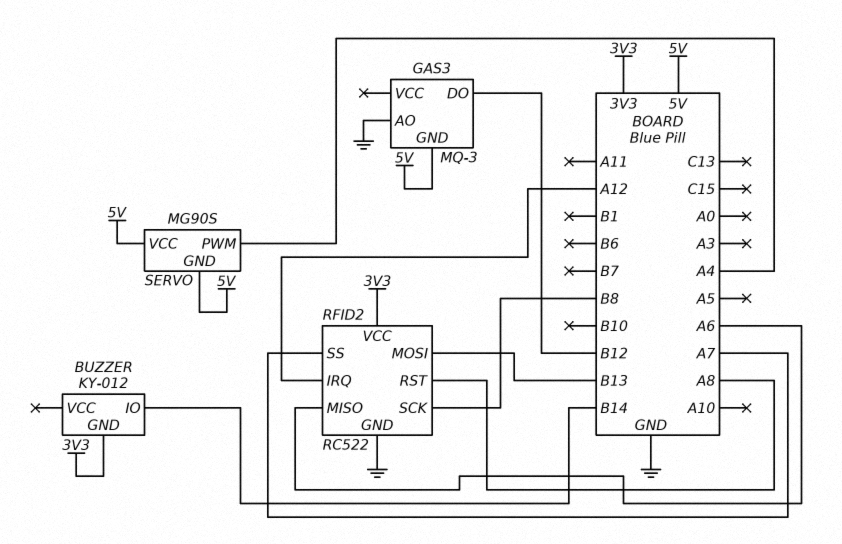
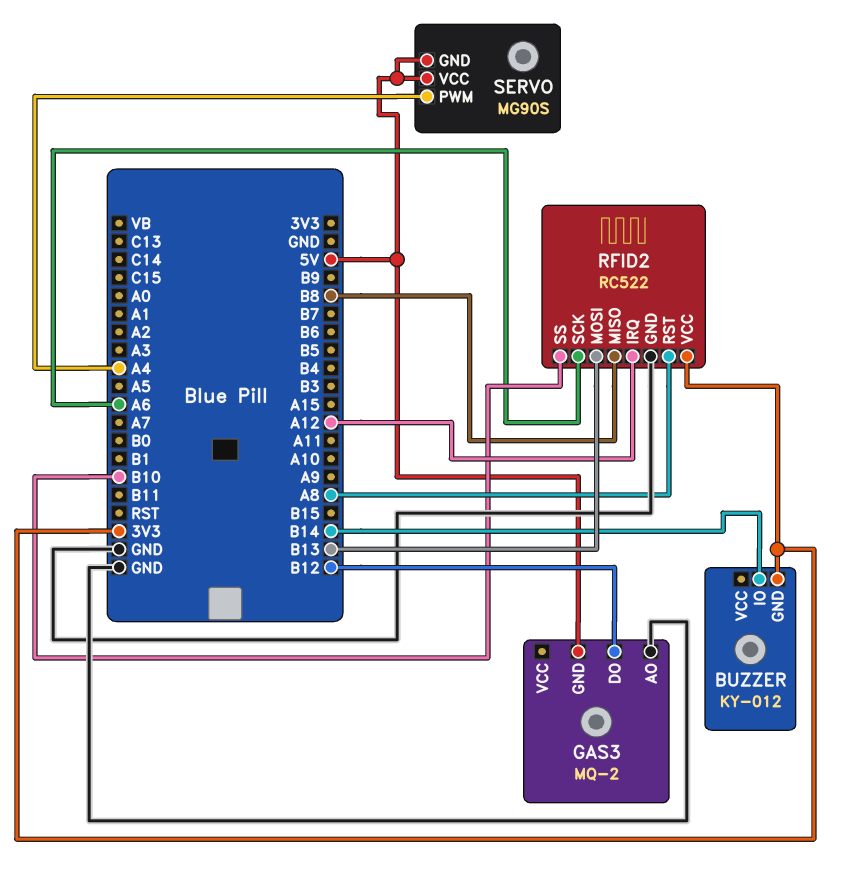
GAS3: MQ-3 -> MQ-2
RFID2 pin MISO: A6 -> B8
RFID2 pin SCK: B8 -> A6
RFID2 pin SS: A7 -> B10

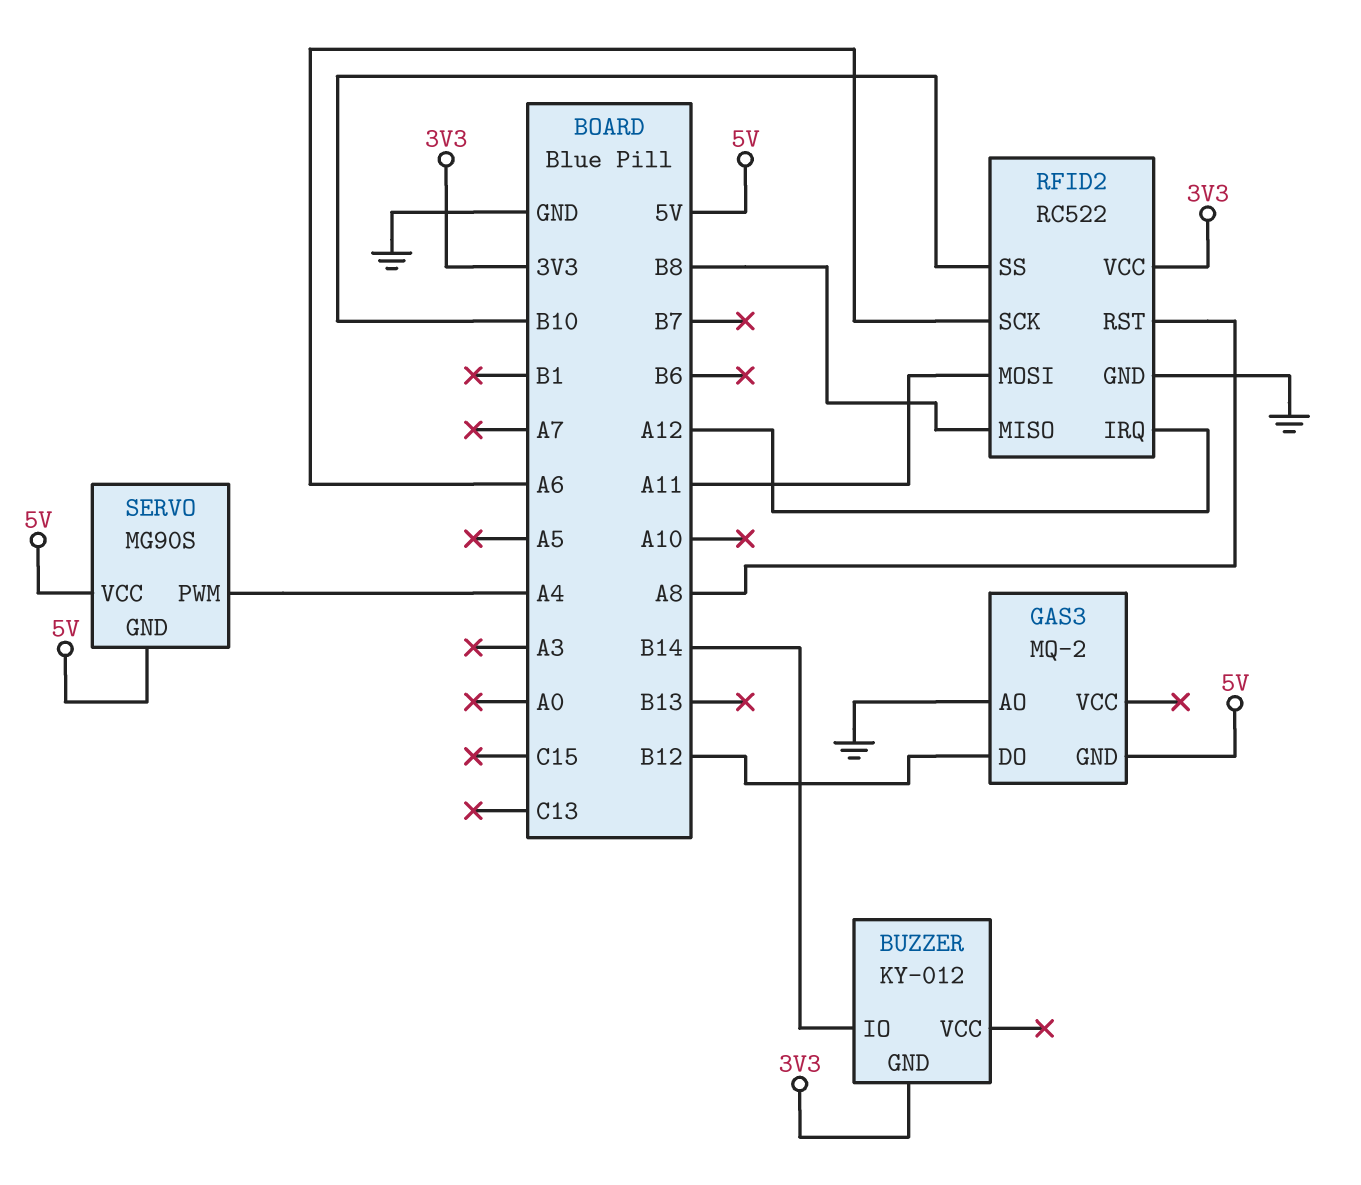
RFID2 pin MOSI: B13 -> A11

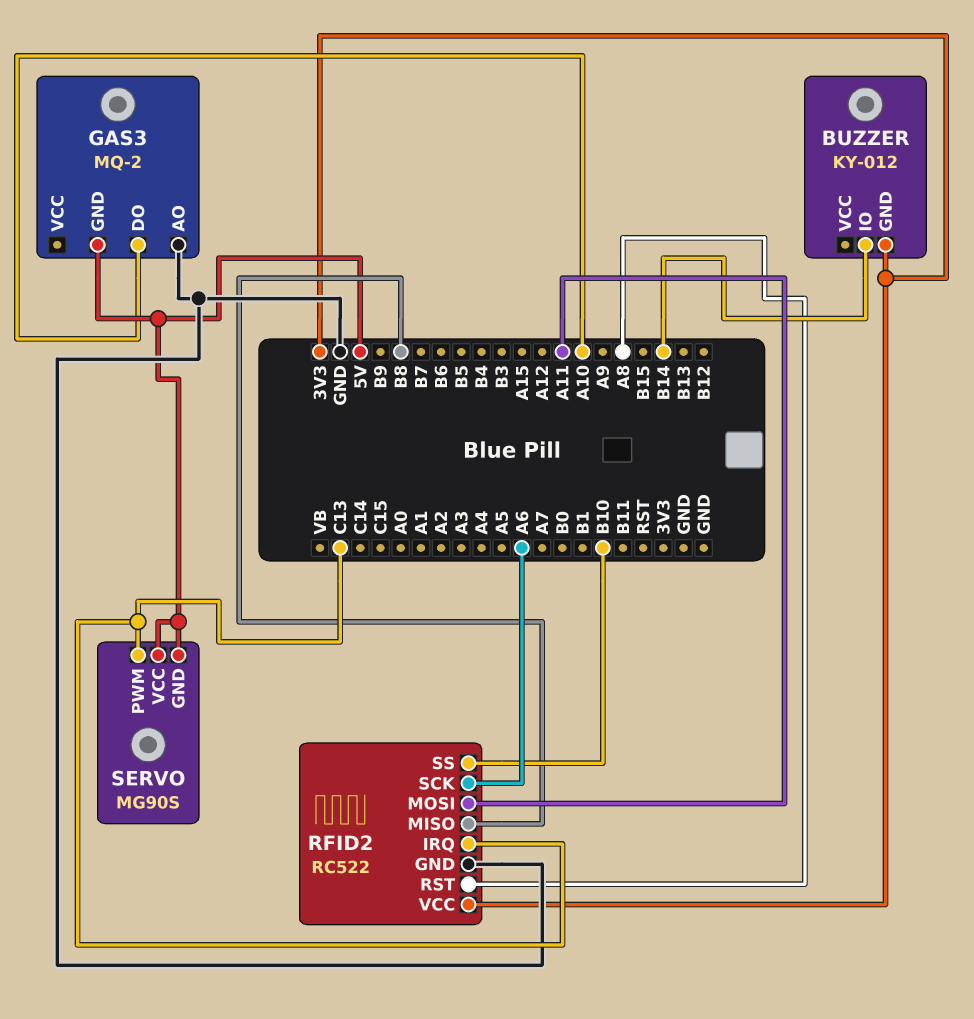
GAS3 pin DO: B12 -> A10
RFID2 pin IRQ: A12 -> C13
SERVO pin PWM: A4 -> C13

